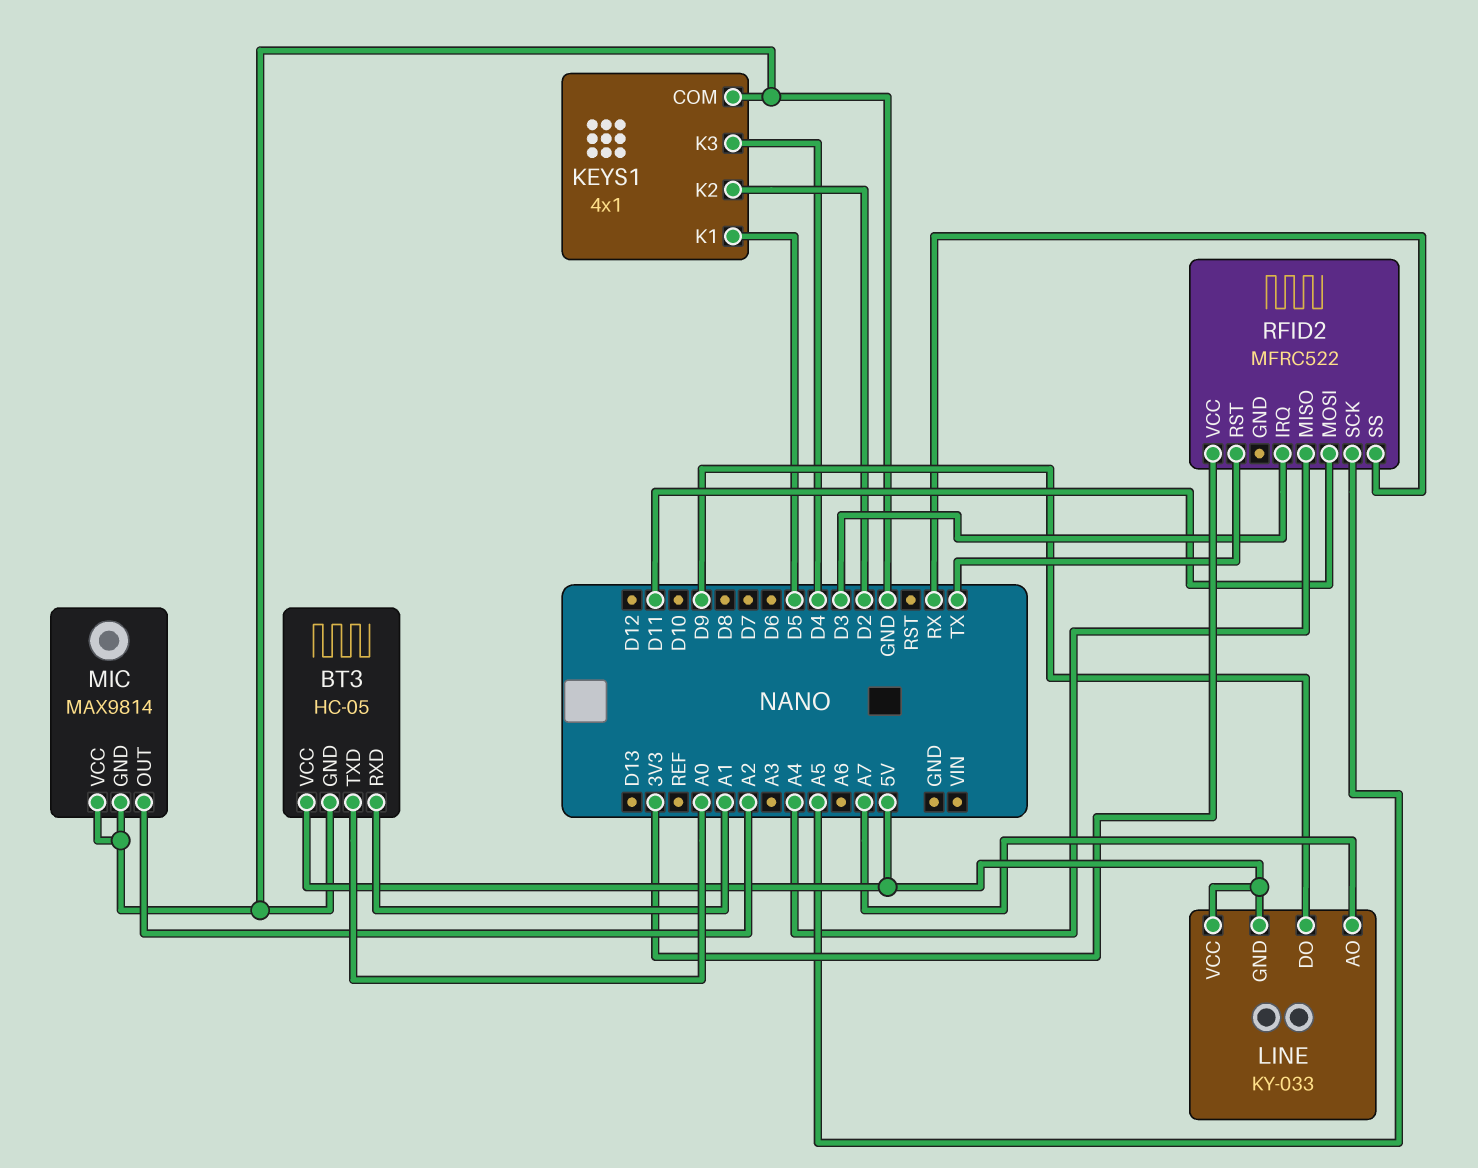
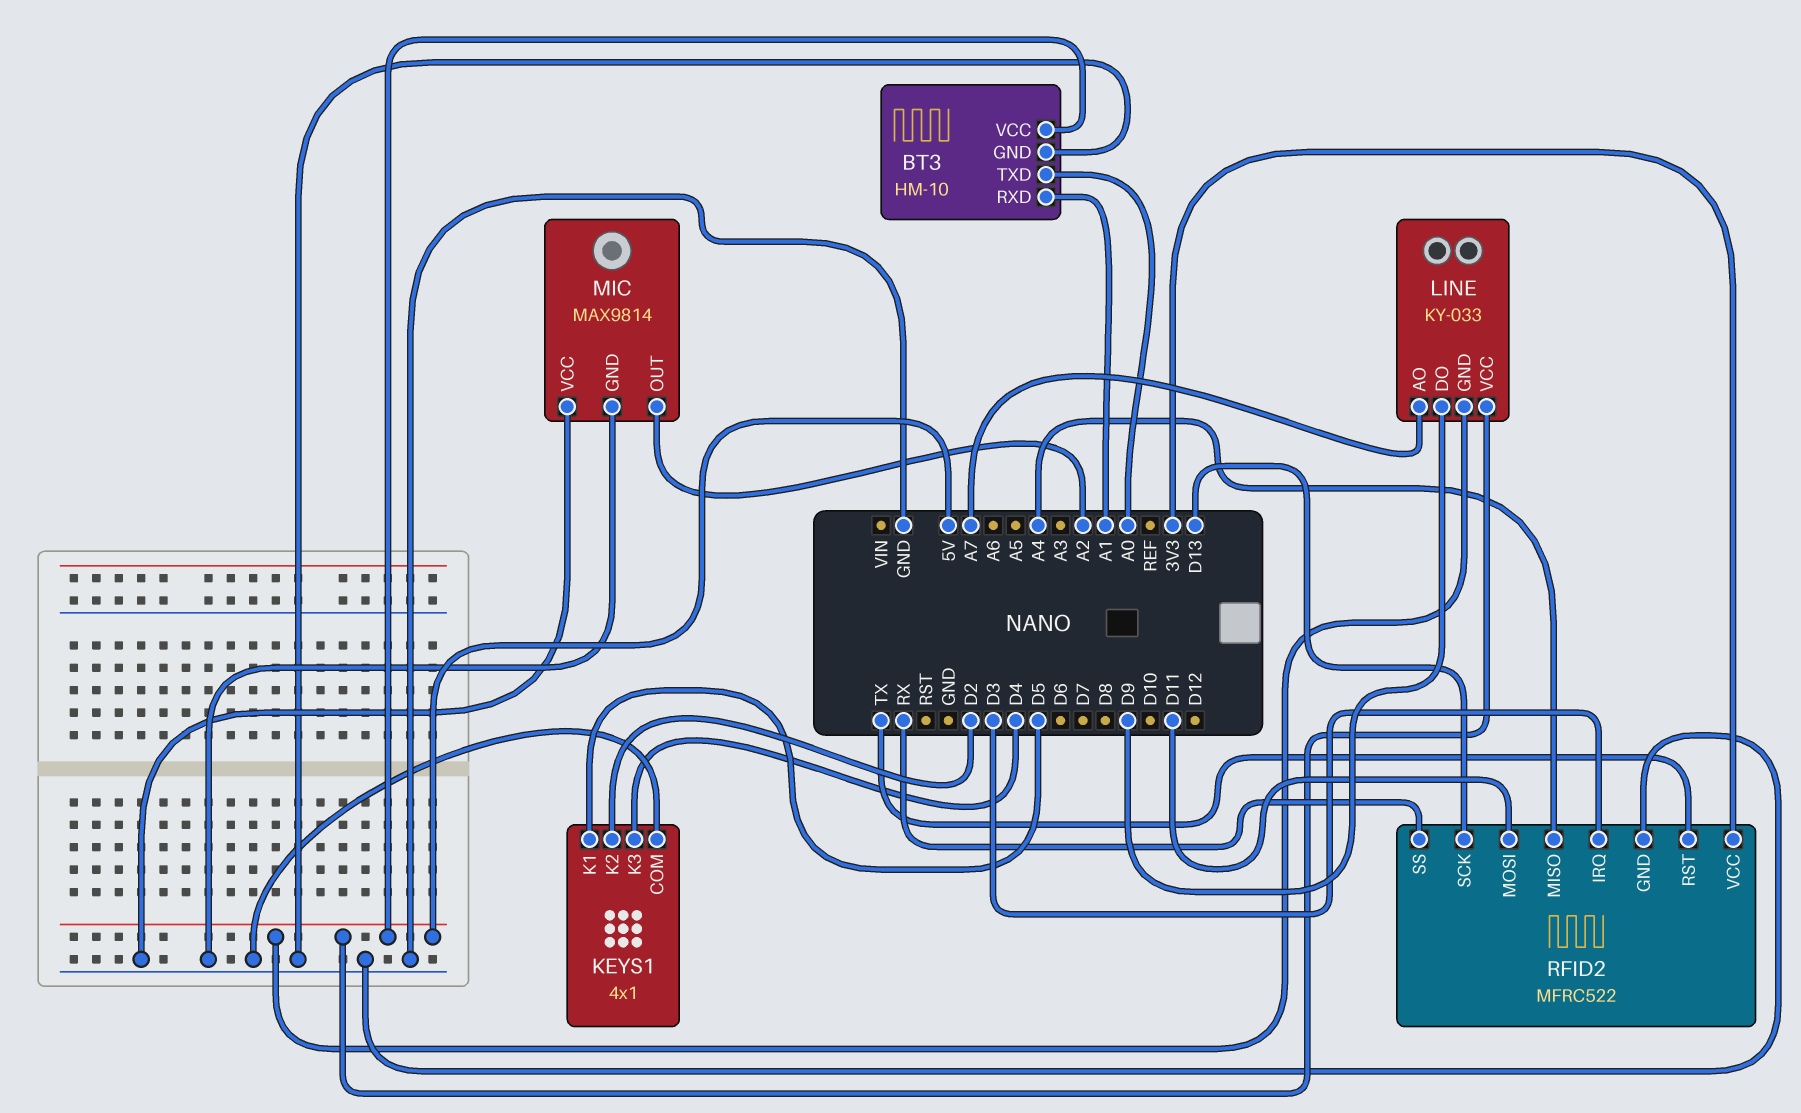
BT3: HC-05 -> HM-10
RFID2 pin GND: none -> GND
RFID2 pin SCK: A5 -> D13

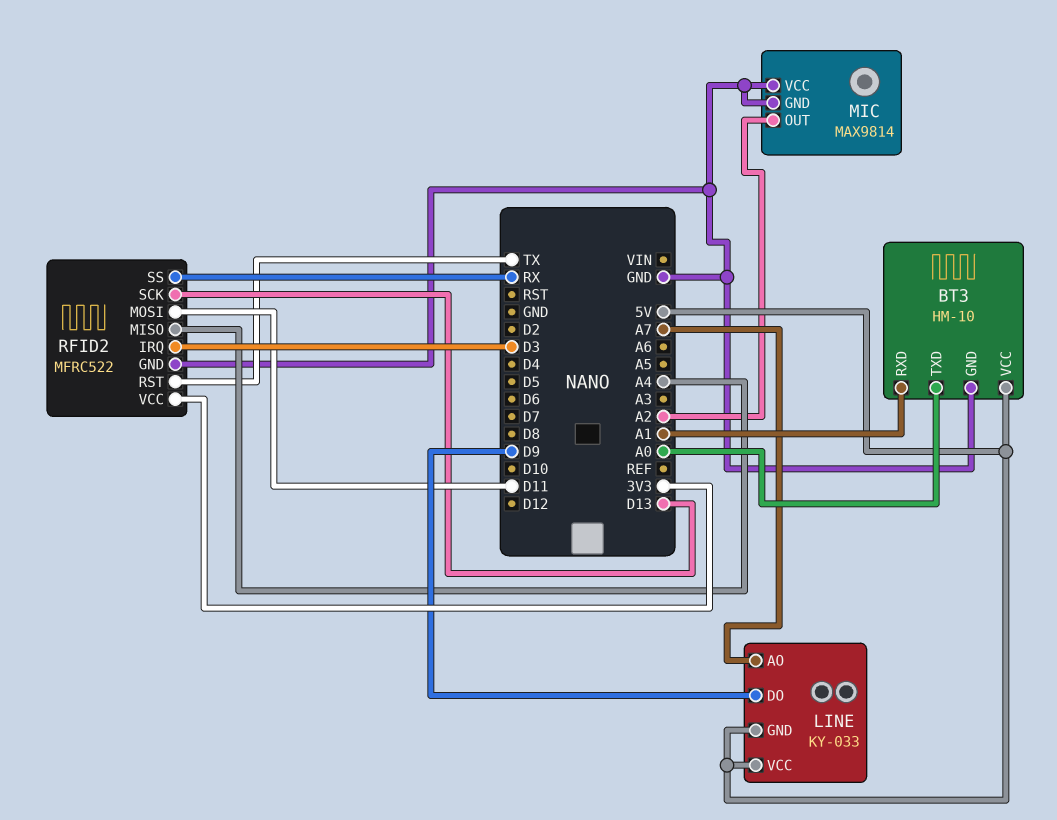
KEYS1: 4x1 -> none
KEYS1 pin COM: GND -> none
KEYS1 pin K1: D5 -> none
KEYS1 pin K2: D2 -> none
KEYS1 pin K3: D4 -> none

